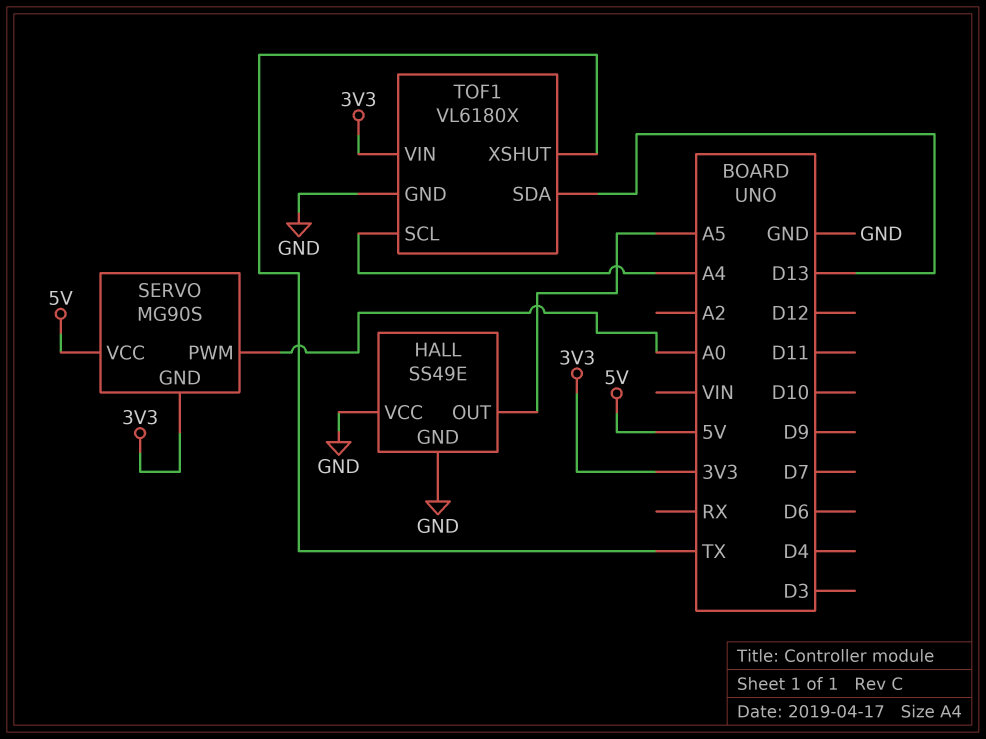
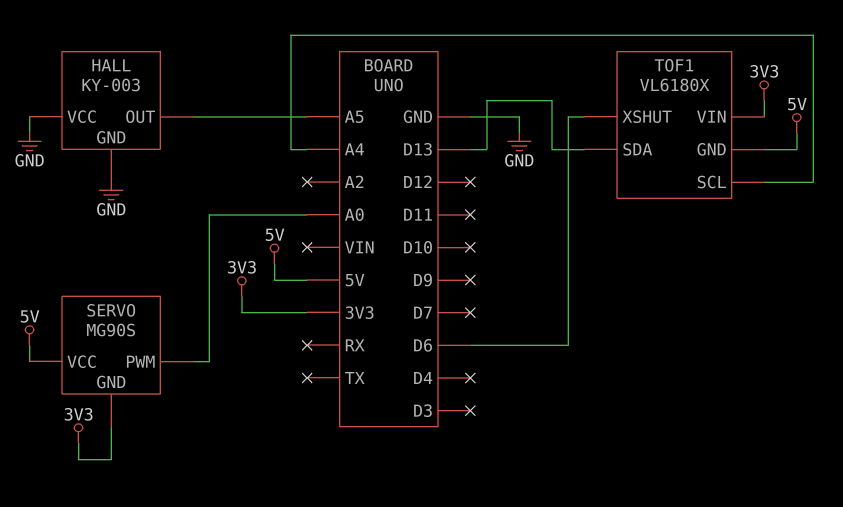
HALL: SS49E -> KY-003
TOF1 pin GND: GND -> 5V
TOF1 pin XSHUT: TX -> D6

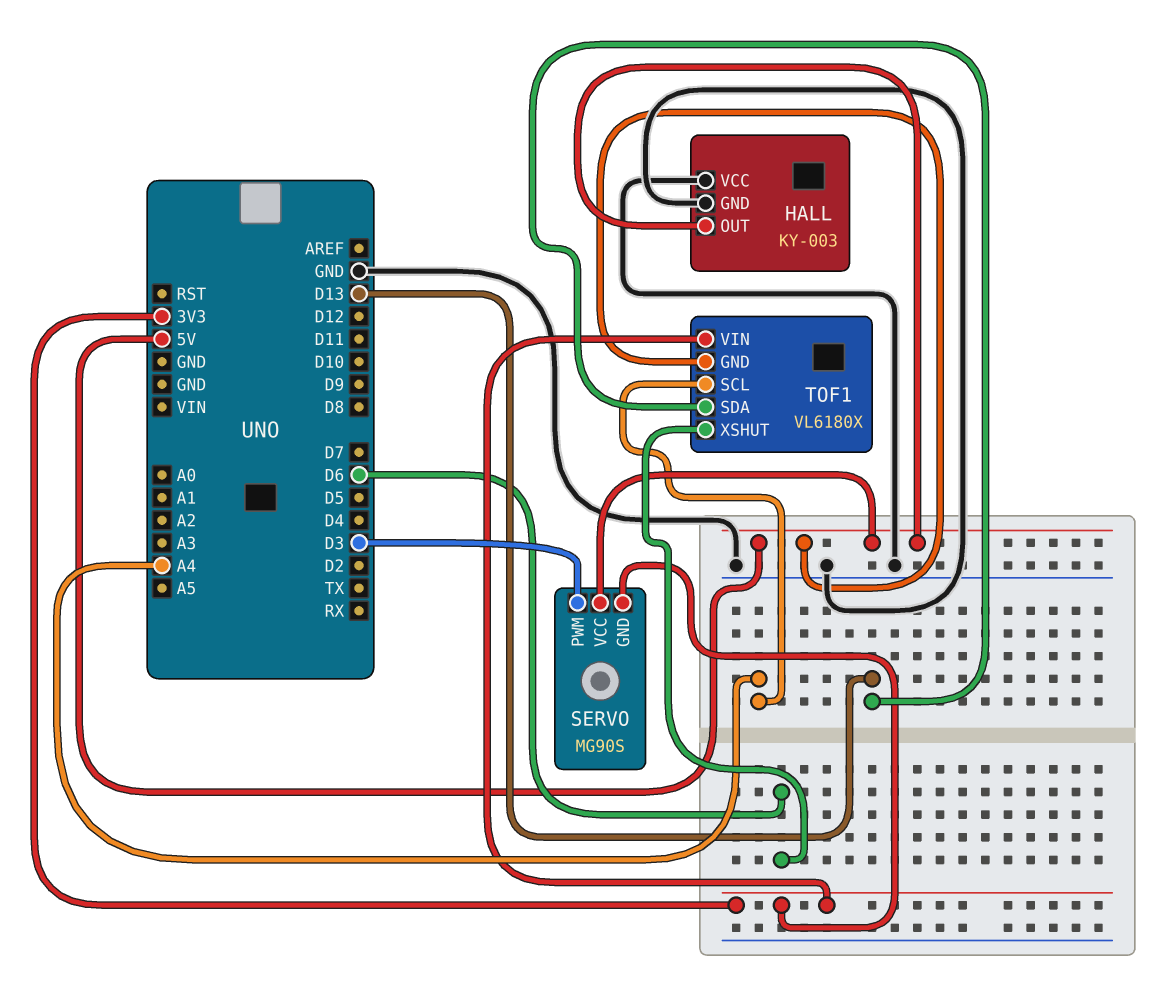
HALL pin OUT: A5 -> 5V
SERVO pin PWM: A0 -> D3

